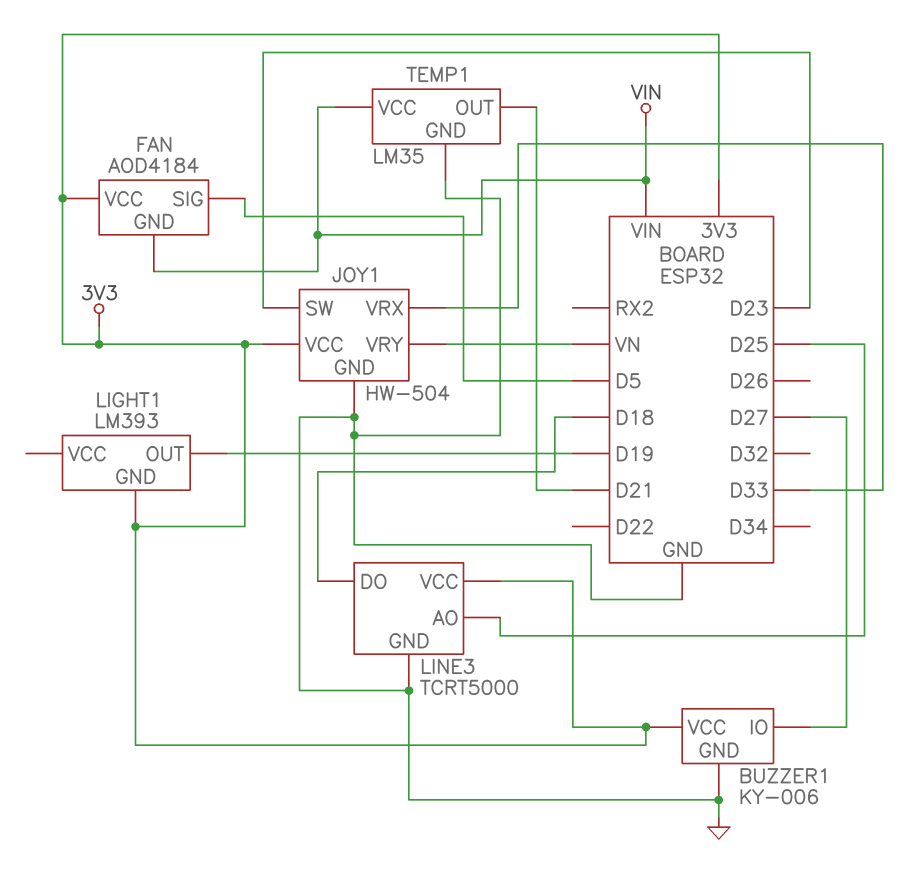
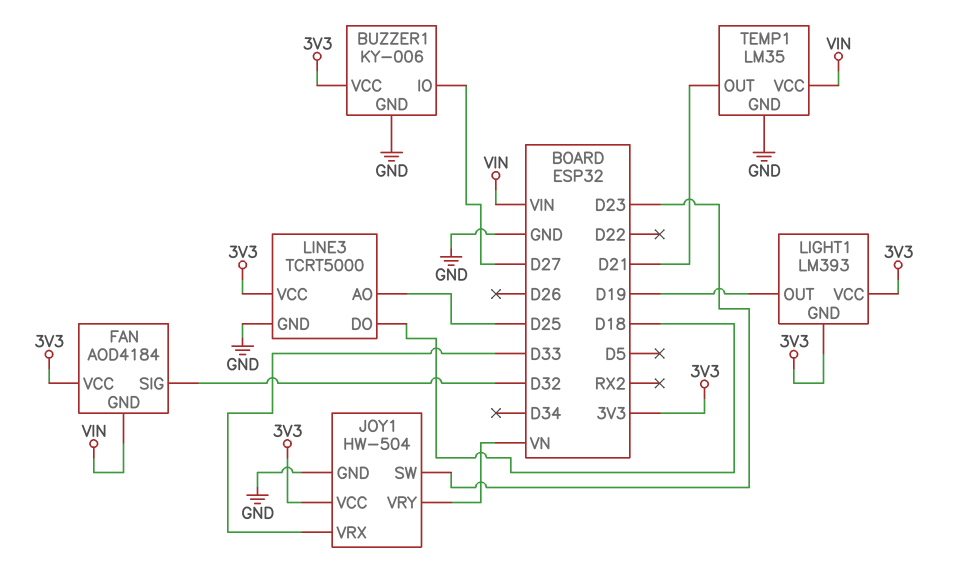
FAN pin SIG: D5 -> D32
LIGHT1 pin VCC: none -> 3V3

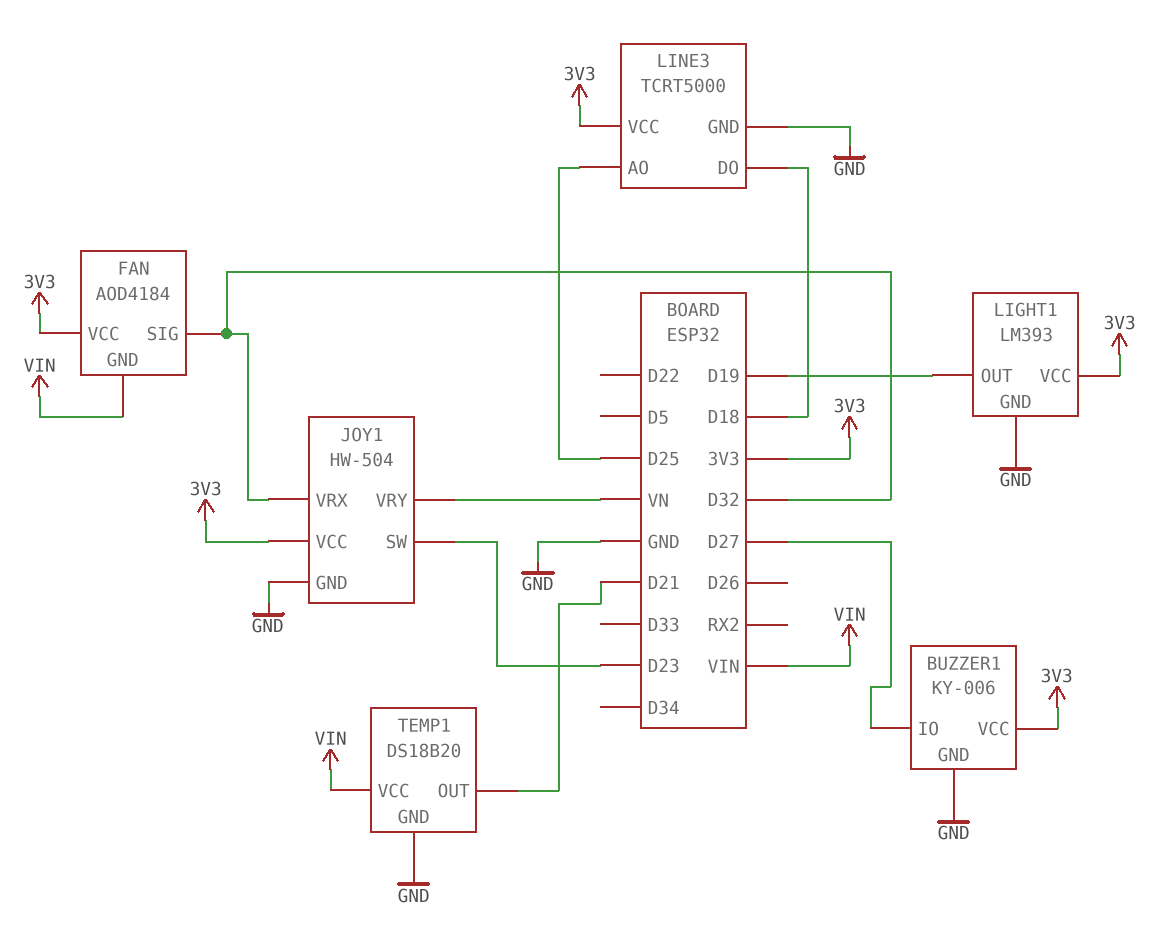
JOY1 pin VRX: D33 -> D32
LIGHT1 pin GND: 3V3 -> GND
TEMP1: LM35 -> DS18B20

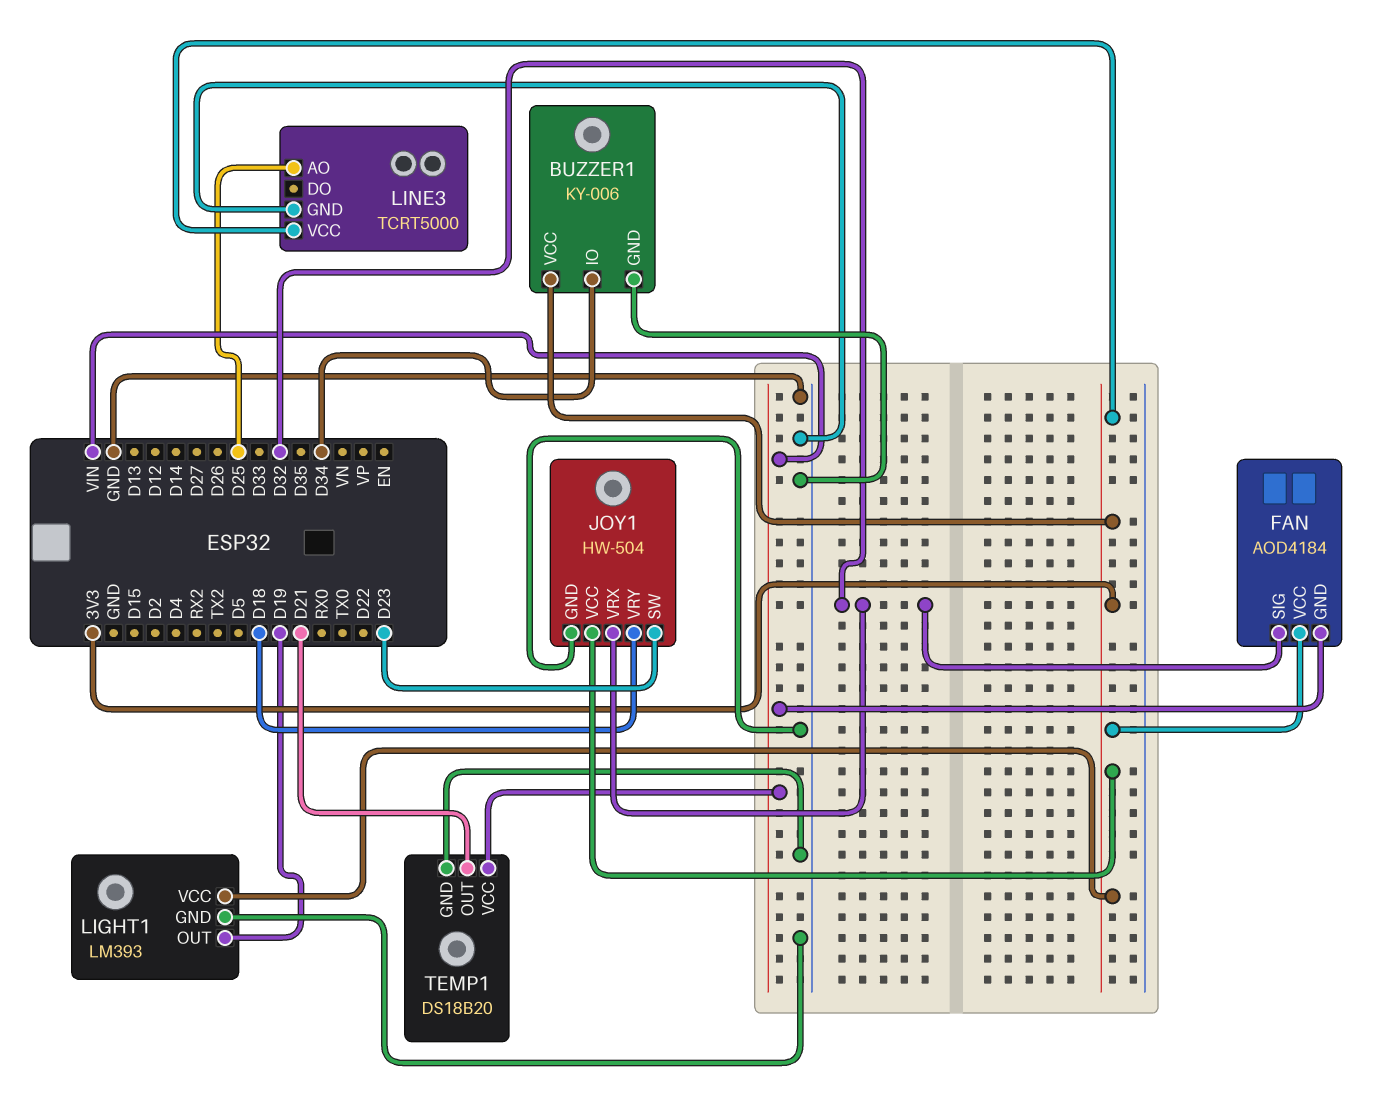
BUZZER1 pin IO: D27 -> D34
JOY1 pin VRY: VN -> D18
LINE3 pin DO: D18 -> none

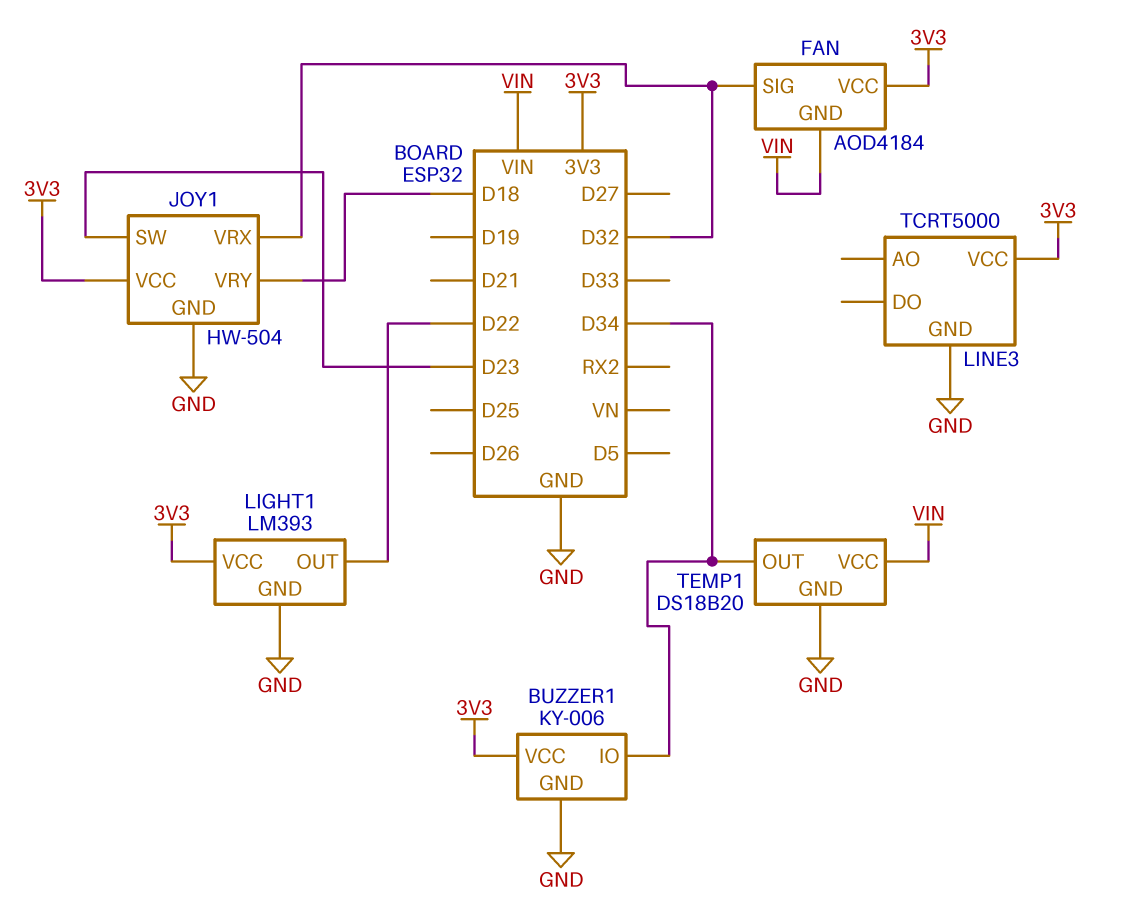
LIGHT1 pin OUT: D19 -> D22
LINE3 pin AO: D25 -> none
TEMP1 pin OUT: D21 -> D34

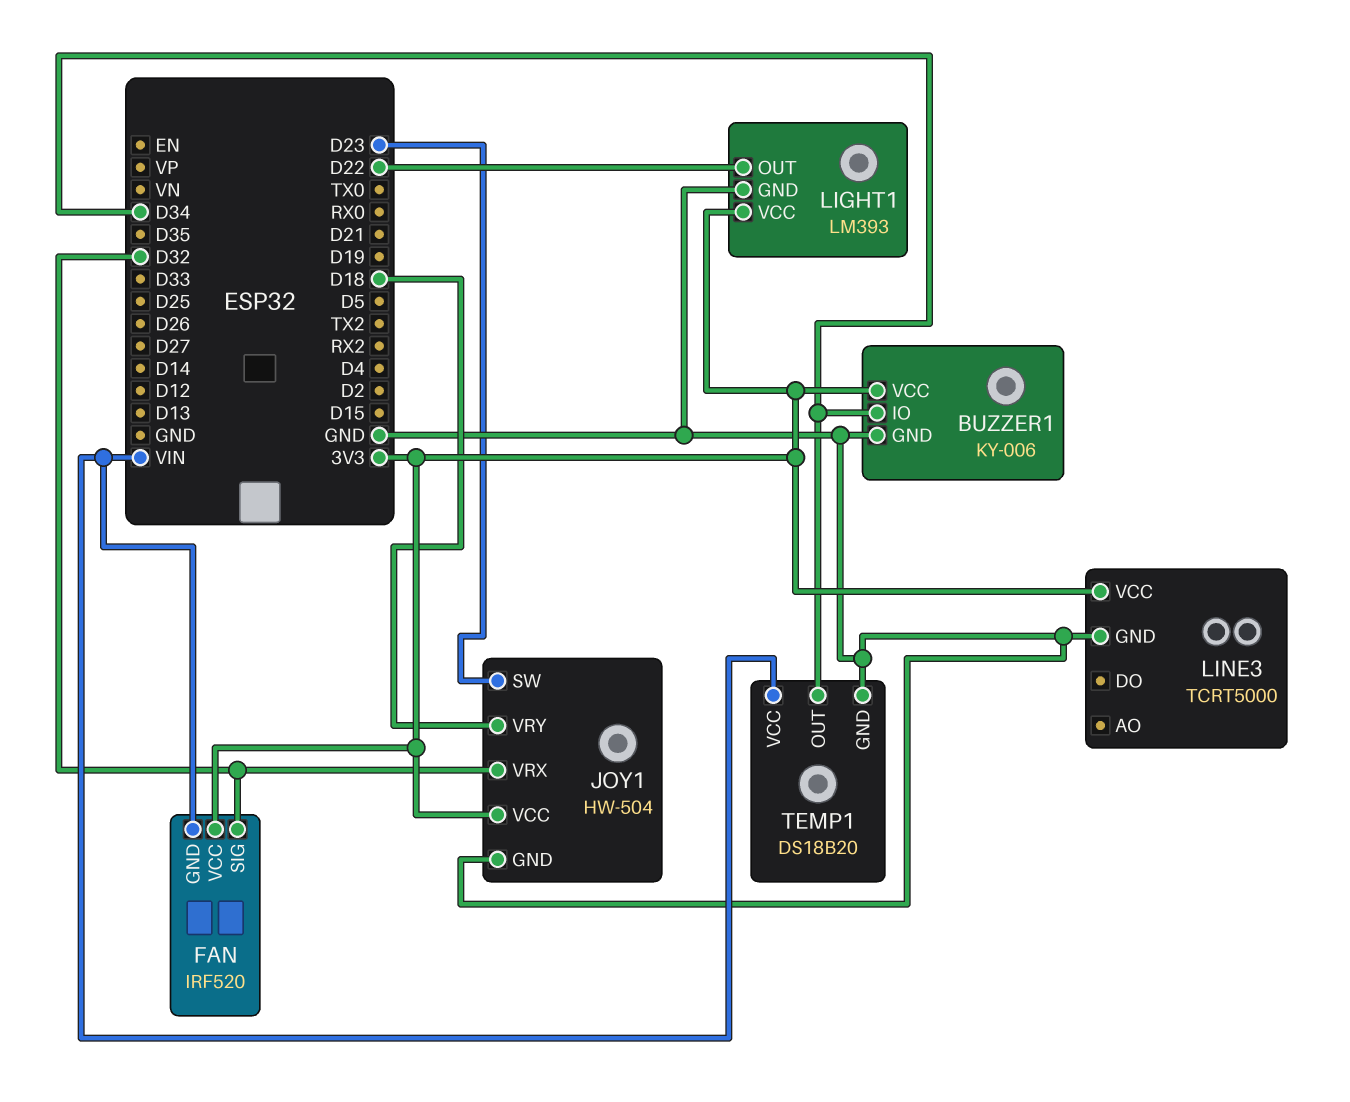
FAN: AOD4184 -> IRF520

